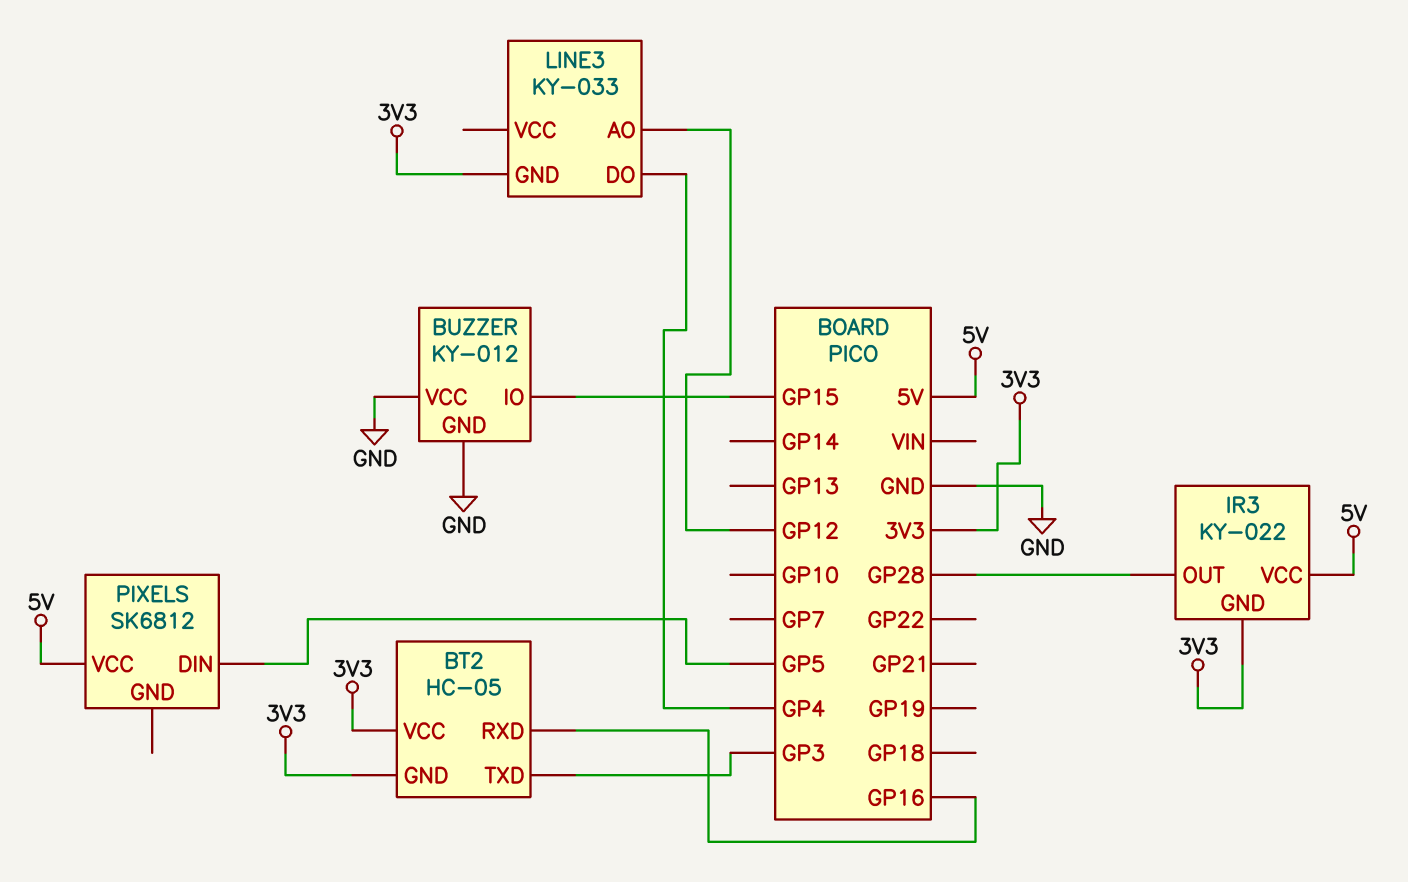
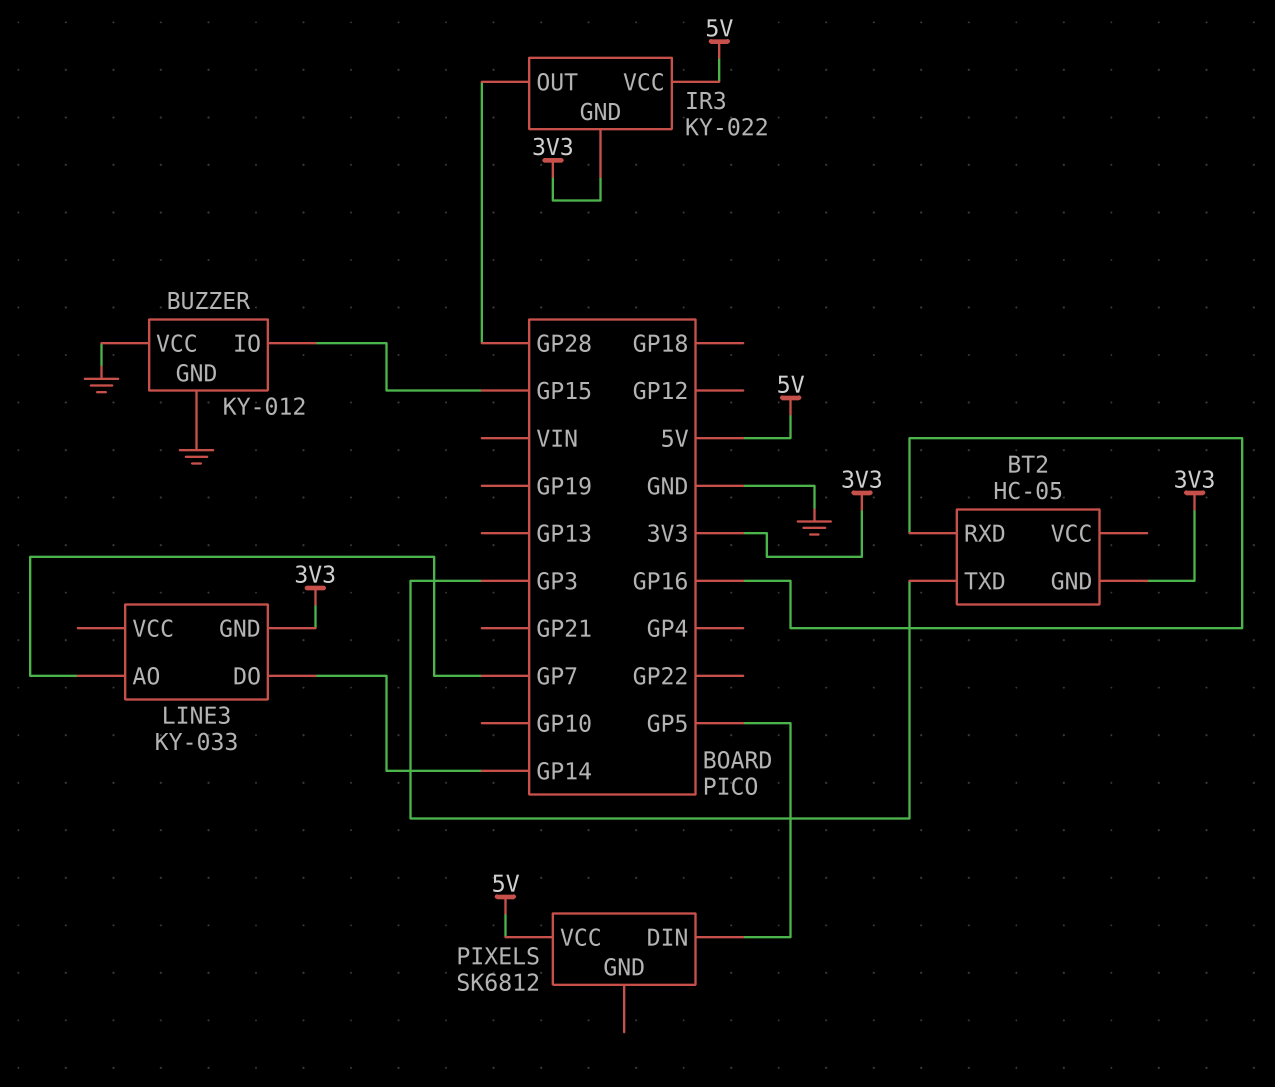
BT2 pin VCC: 3V3 -> none
LINE3 pin AO: GP12 -> GP7
LINE3 pin DO: GP4 -> GP14

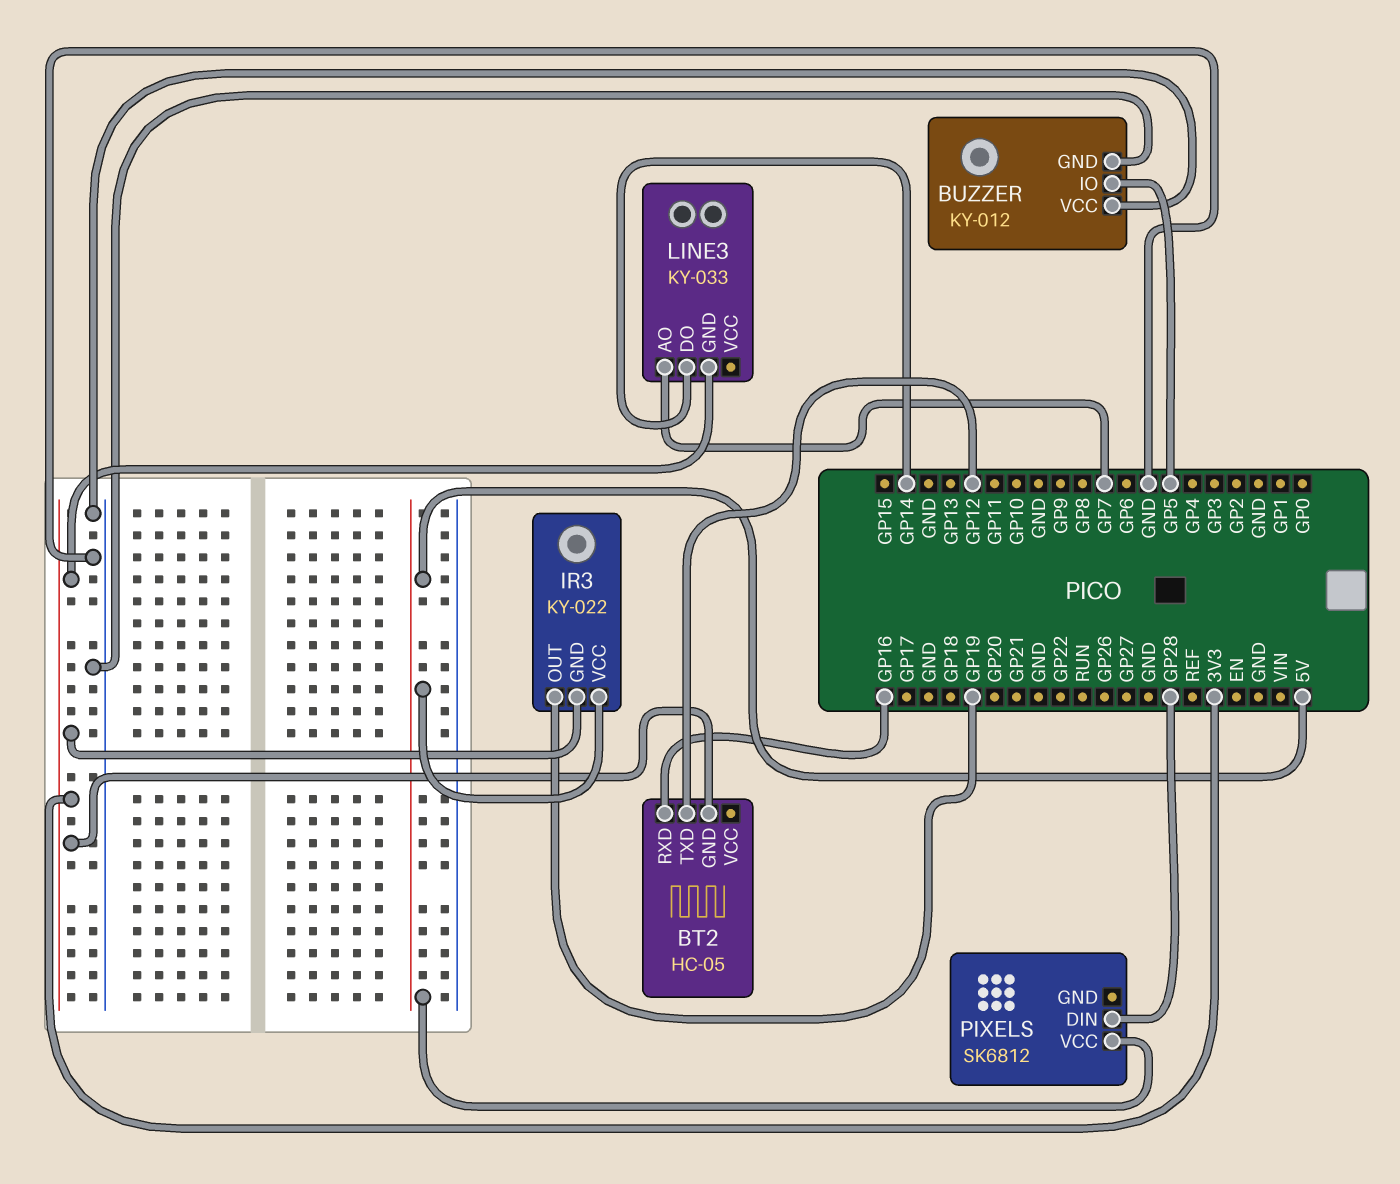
BT2 pin TXD: GP3 -> GP12
BUZZER pin IO: GP15 -> GP5
IR3 pin OUT: GP28 -> GP19
PIXELS pin DIN: GP5 -> GP28

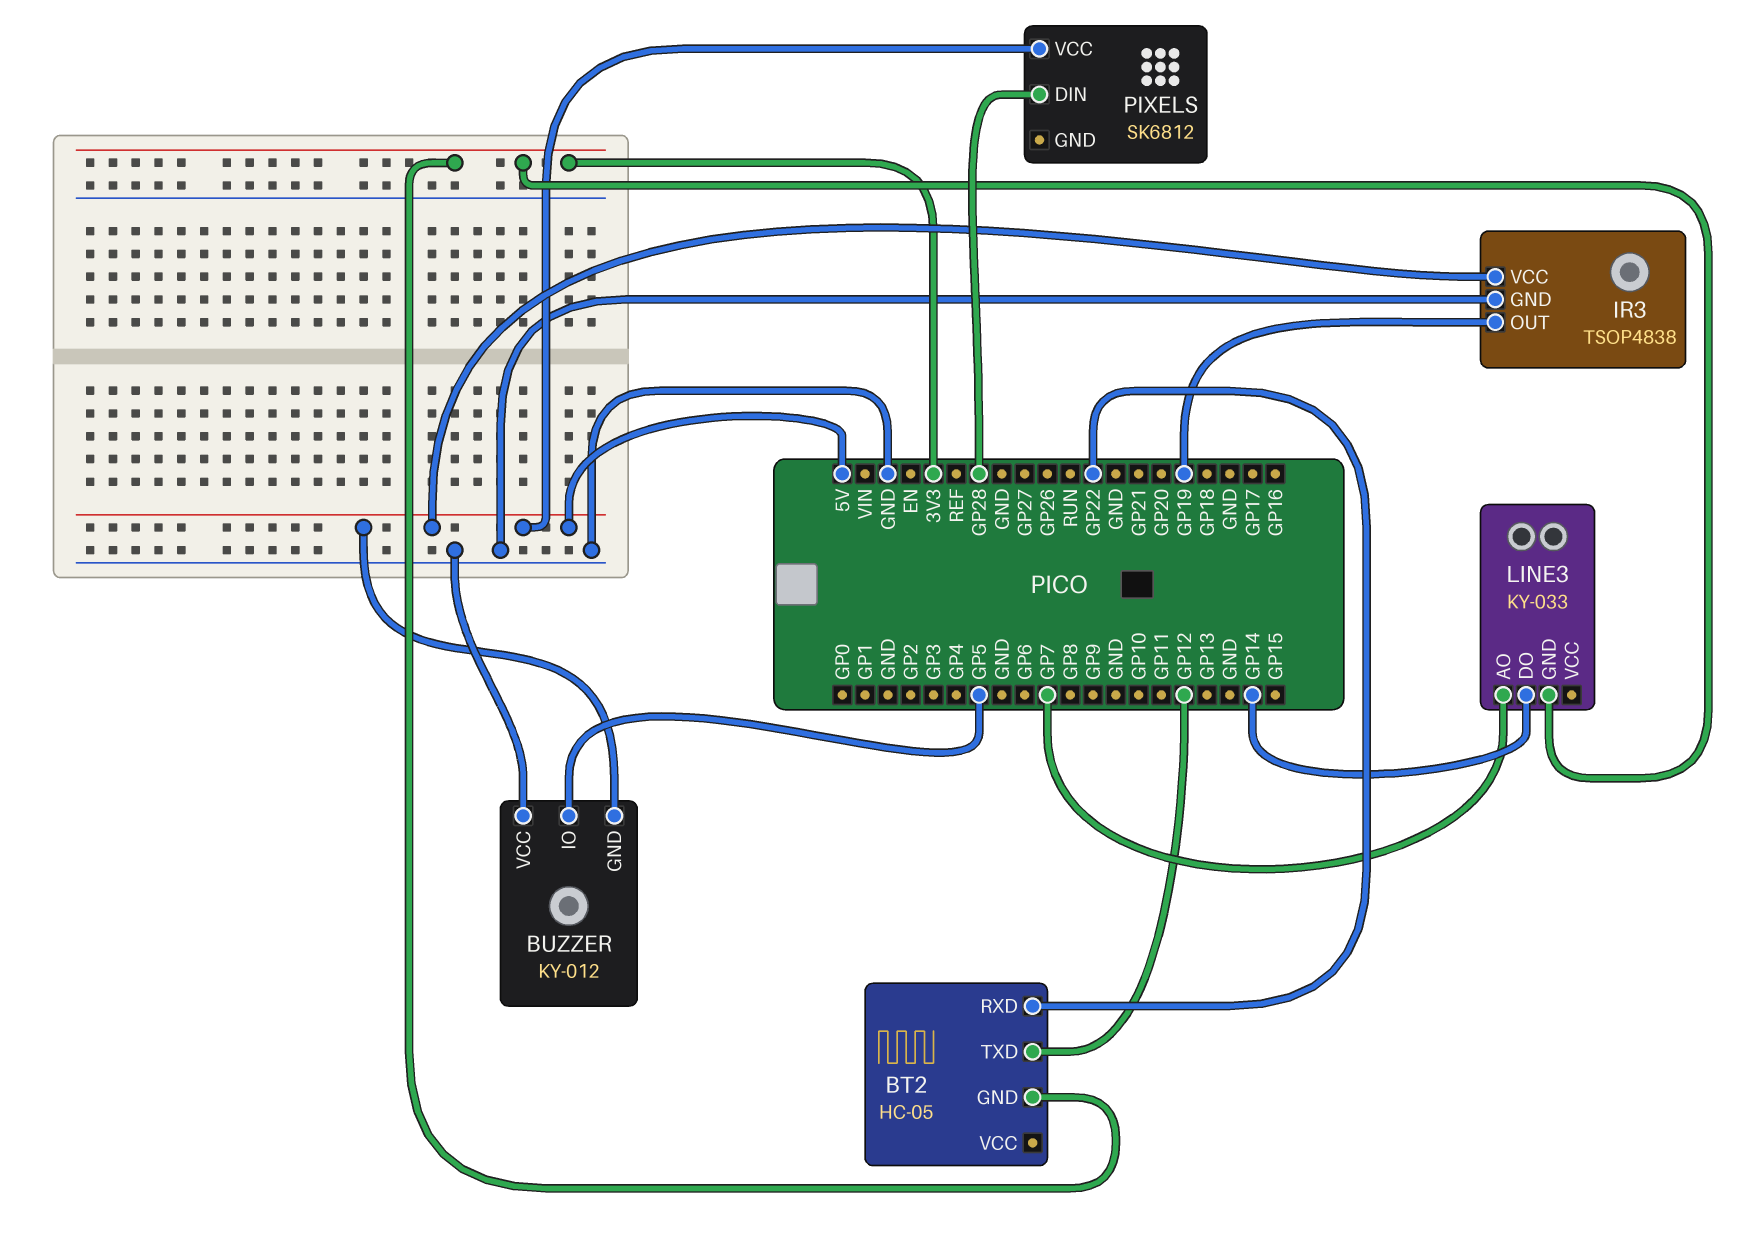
BT2 pin RXD: GP16 -> GP22
BUZZER pin GND: GND -> 5V
IR3: KY-022 -> TSOP4838
IR3 pin GND: 3V3 -> GND

